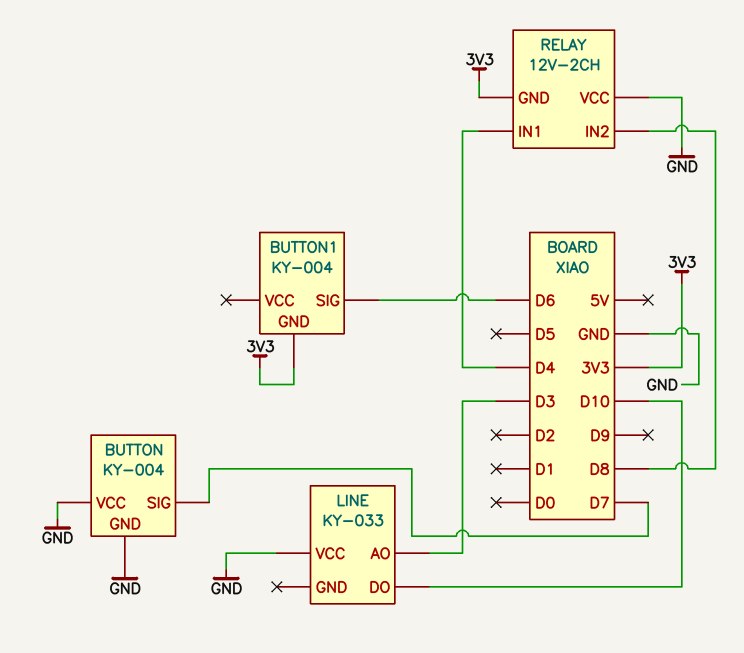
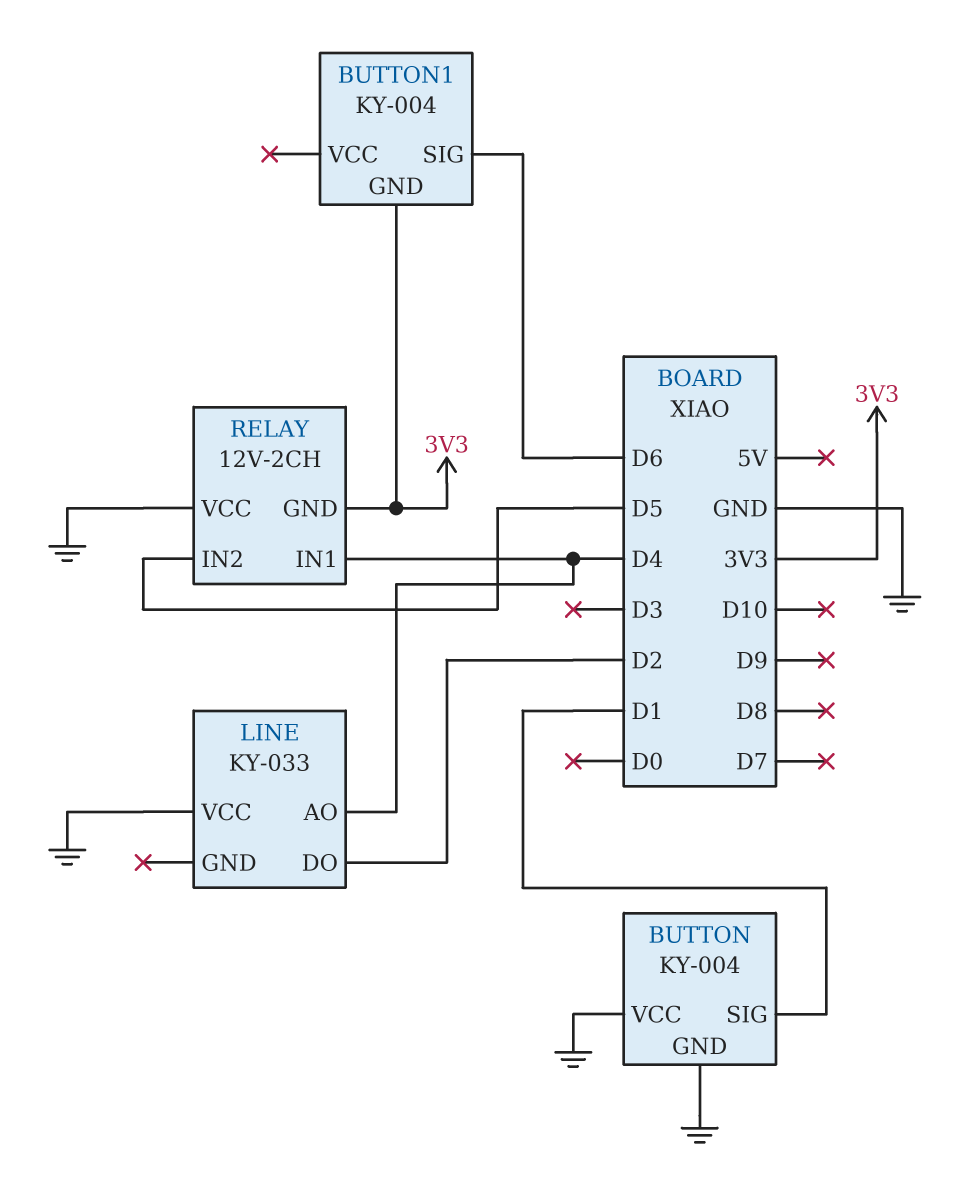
BUTTON pin SIG: D7 -> D1
LINE pin AO: D3 -> D4
LINE pin DO: D10 -> D2
RELAY pin IN2: D8 -> D5

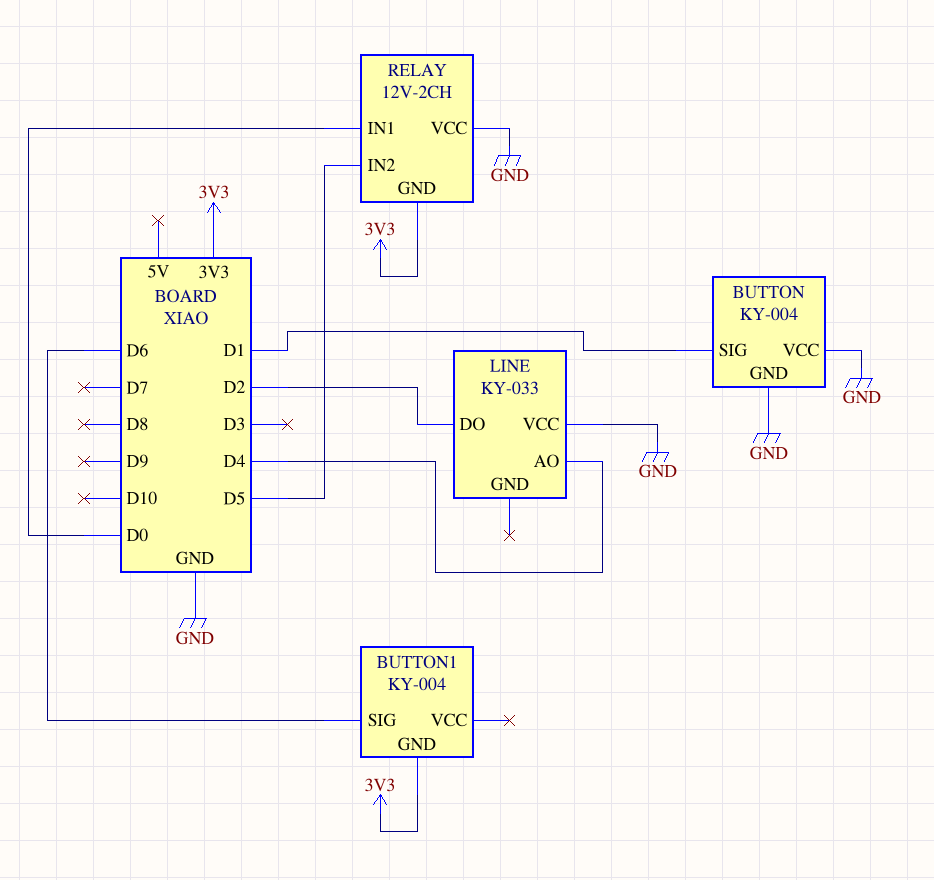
RELAY pin IN1: D4 -> D0

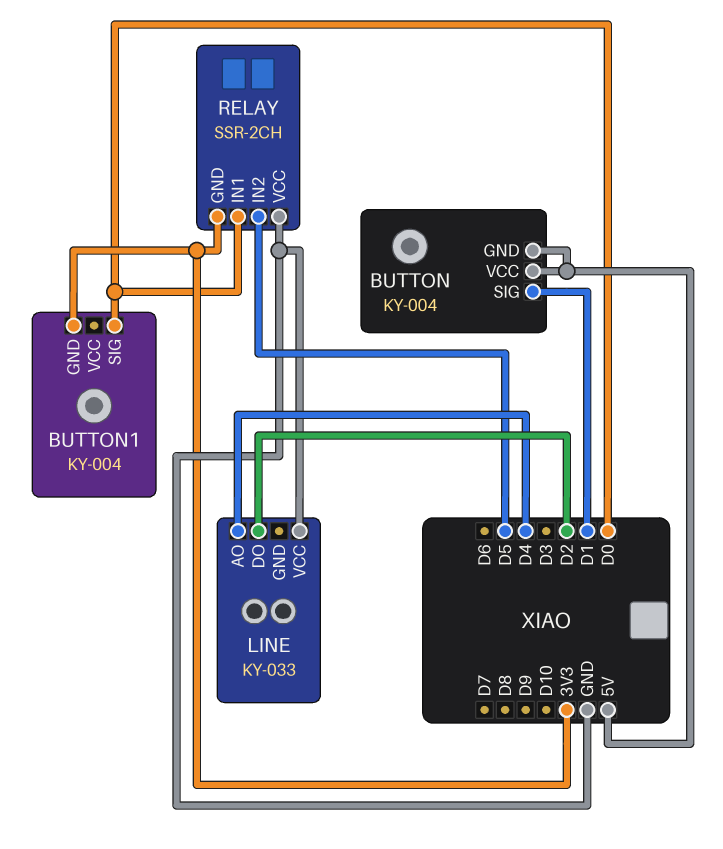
BUTTON pin GND: GND -> 5V
BUTTON pin VCC: GND -> 5V
BUTTON1 pin SIG: D6 -> D0
RELAY: 12V-2CH -> SSR-2CH

